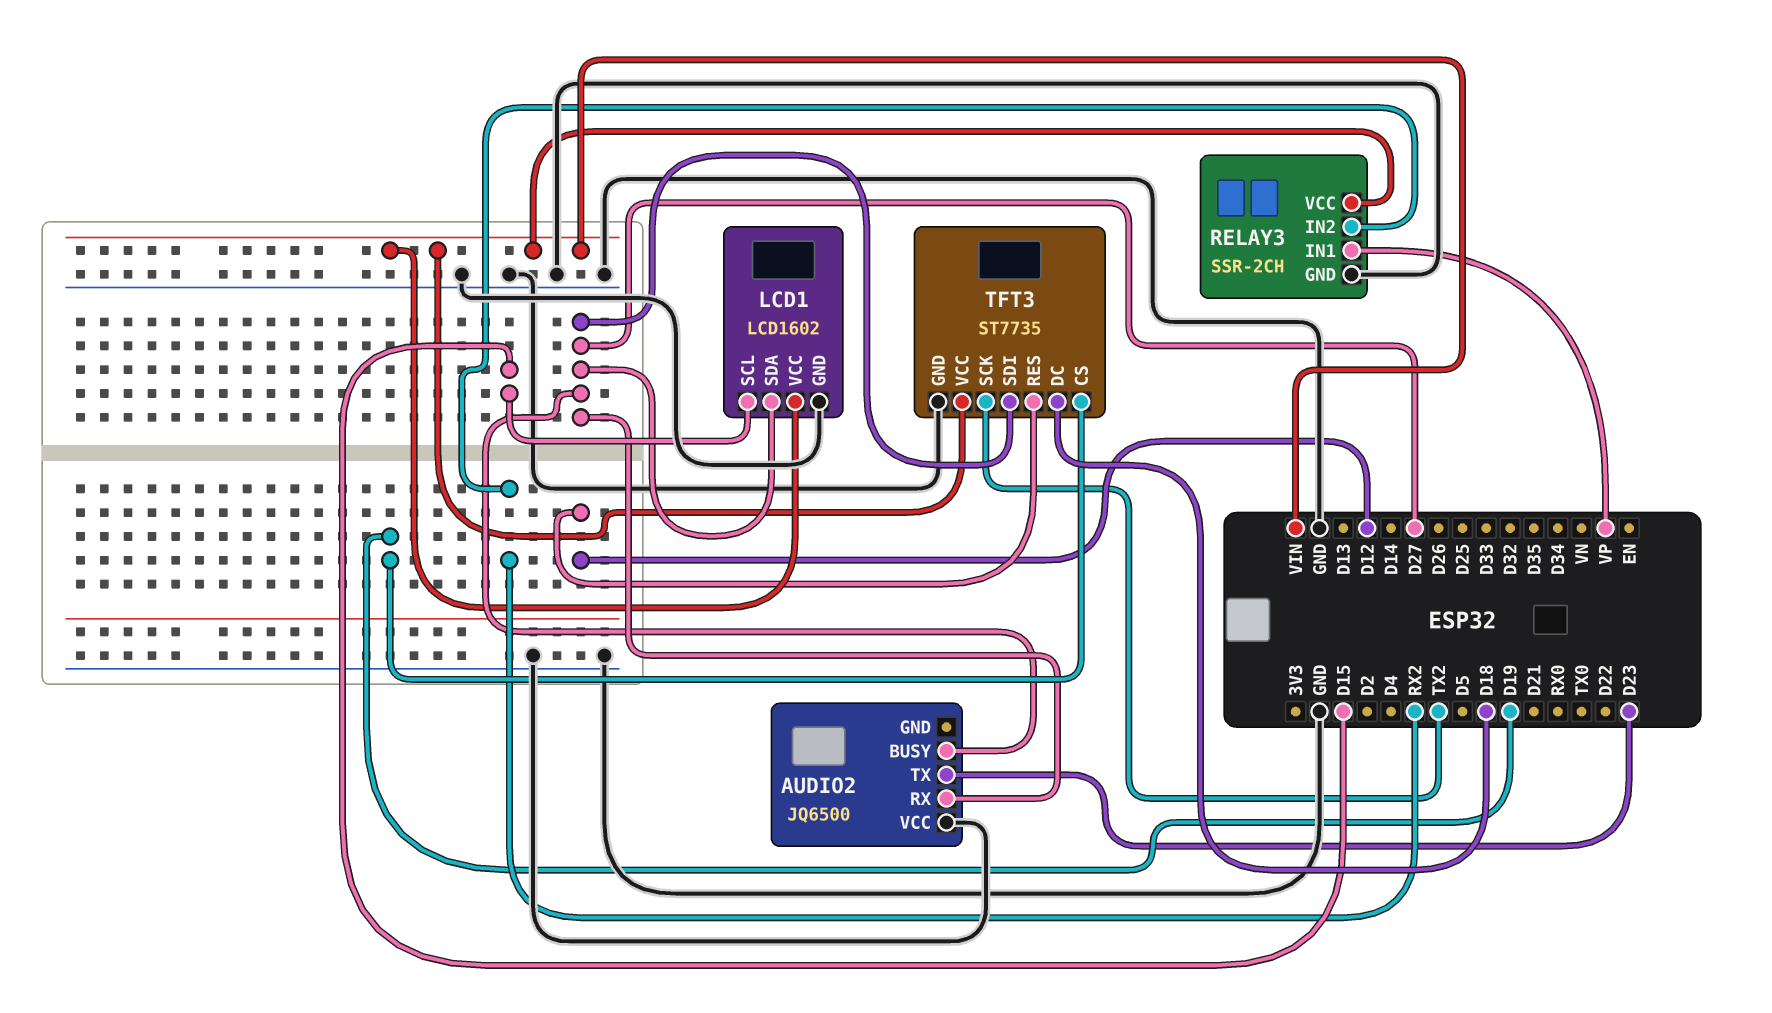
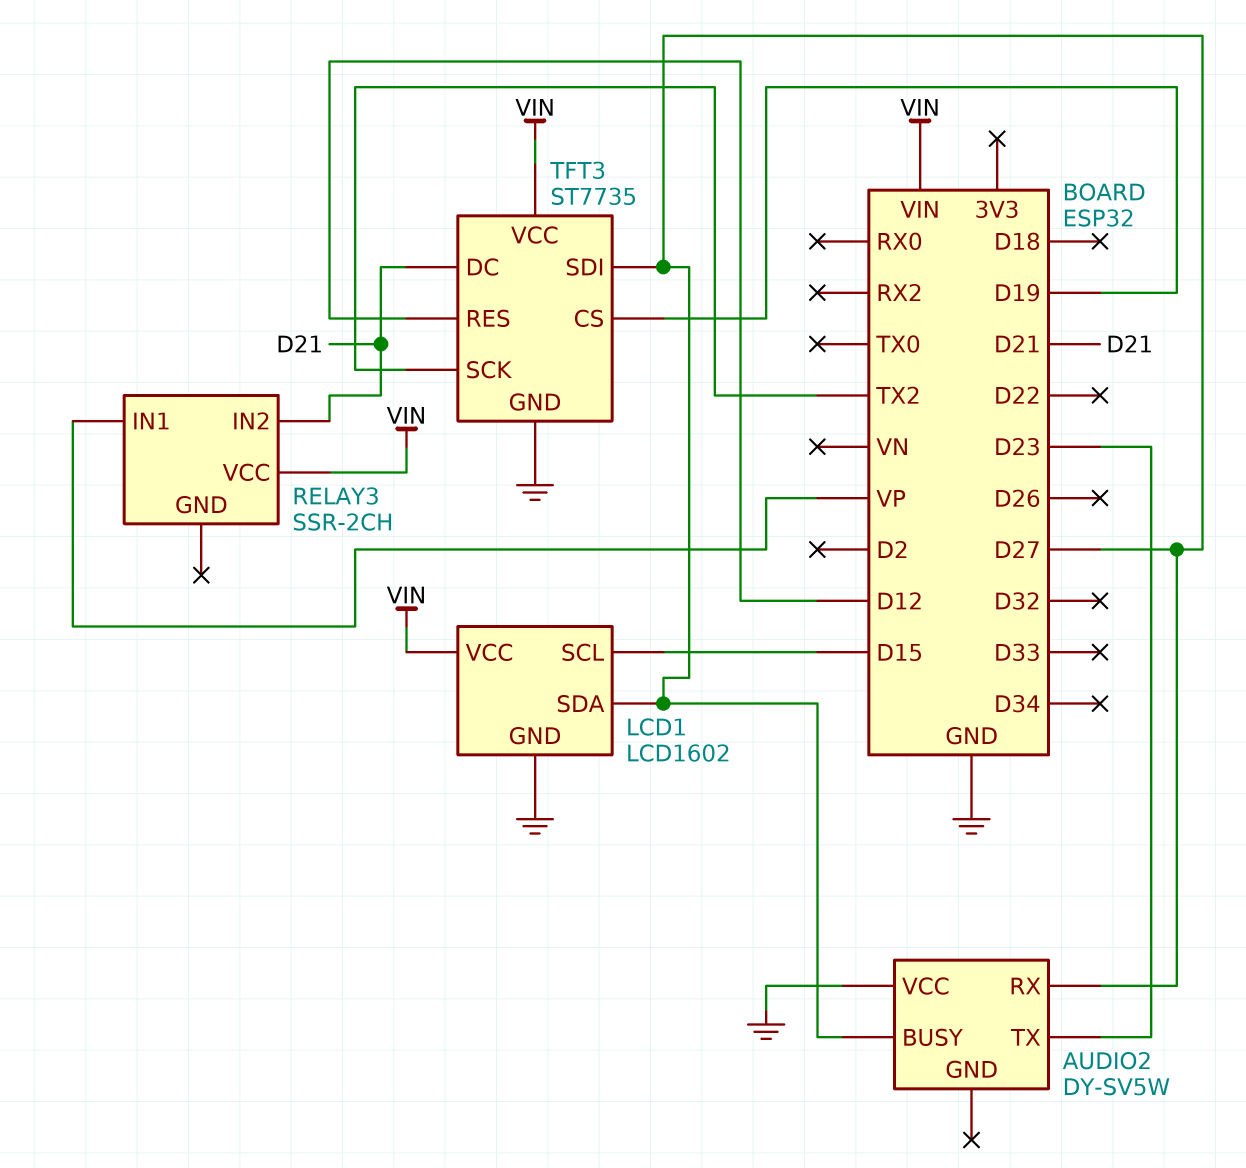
AUDIO2: JQ6500 -> DY-SV5W
RELAY3 pin GND: GND -> none
RELAY3 pin IN2: RX2 -> D21
TFT3 pin DC: D18 -> D21

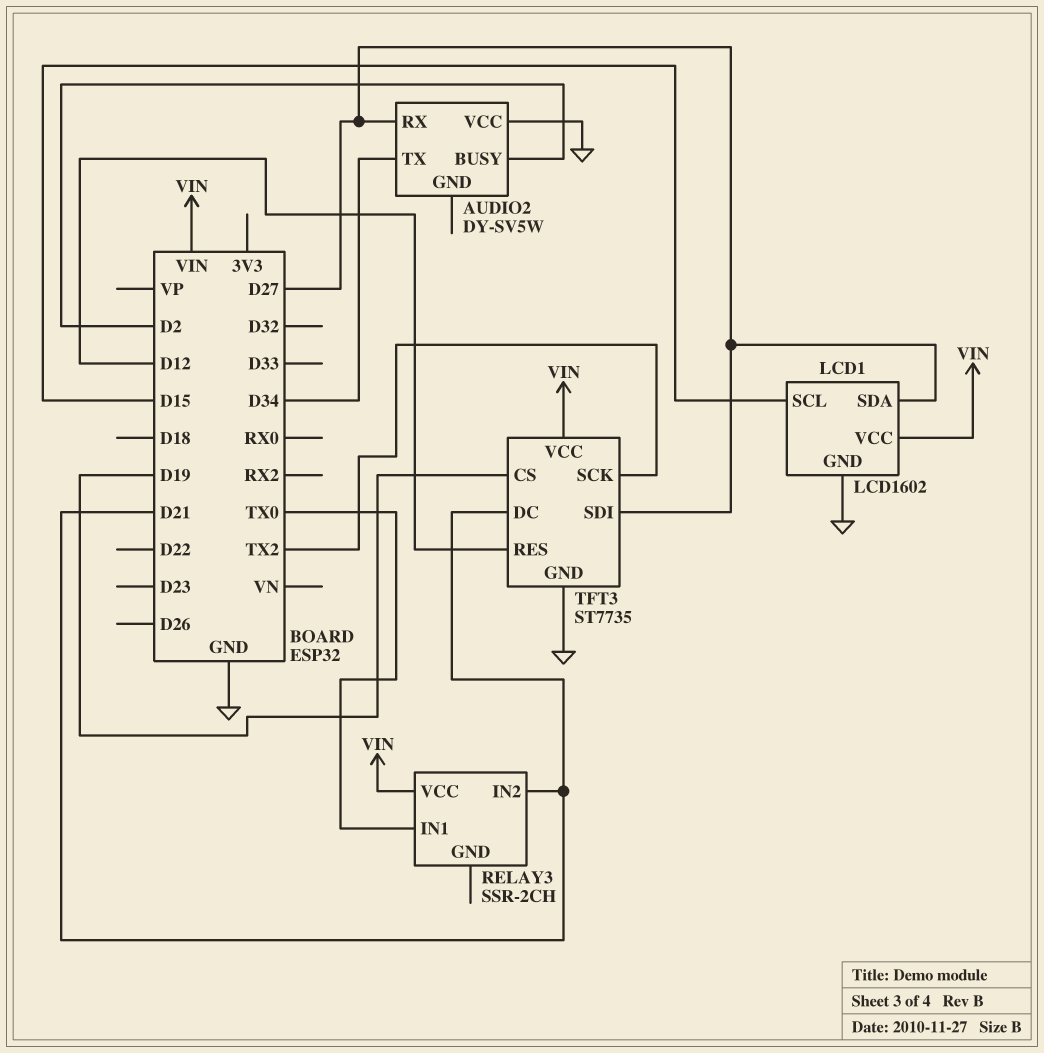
AUDIO2 pin BUSY: D27 -> D2
AUDIO2 pin TX: D23 -> D34
RELAY3 pin IN1: VP -> TX0

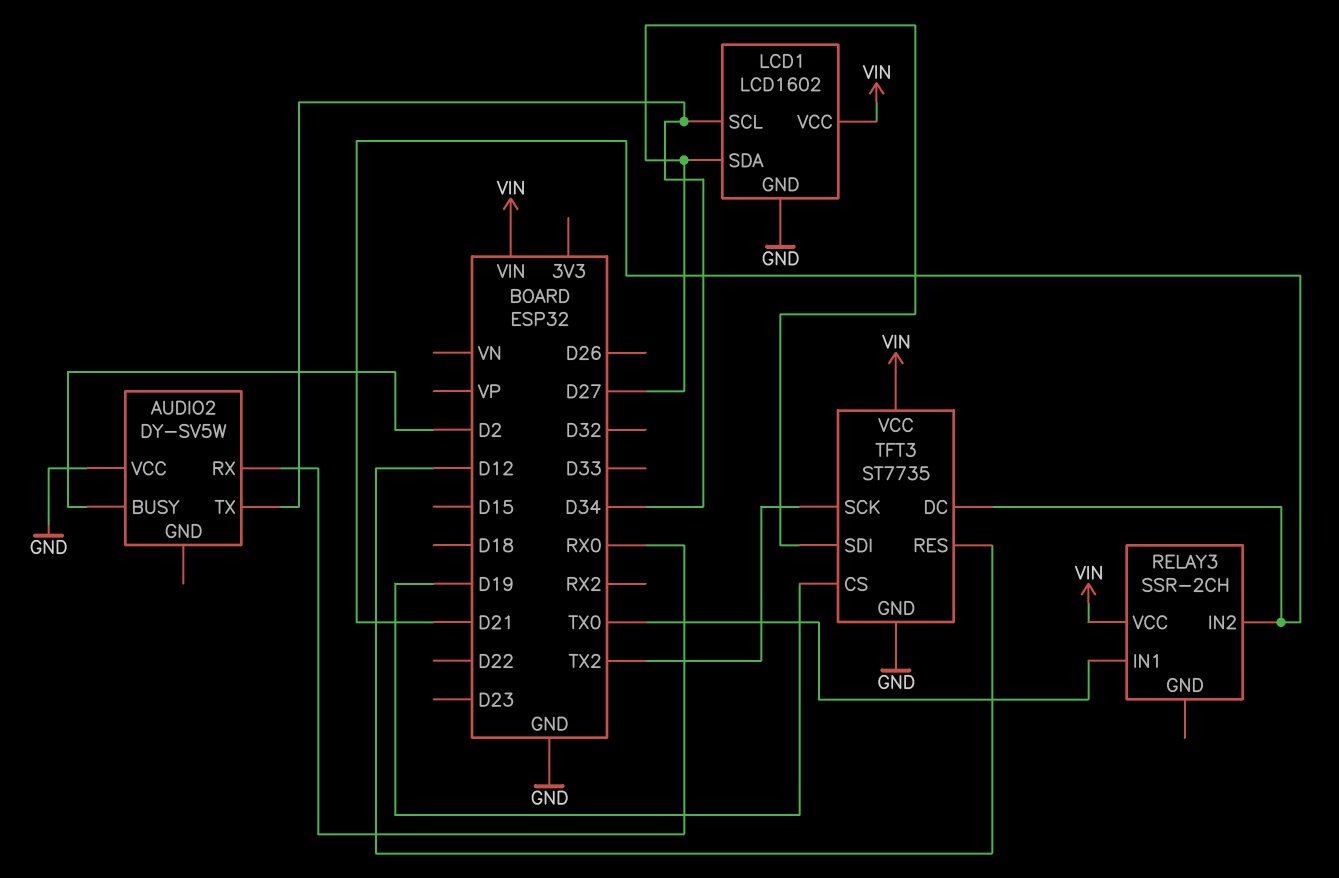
AUDIO2 pin RX: D27 -> RX0
LCD1 pin SCL: D15 -> D34

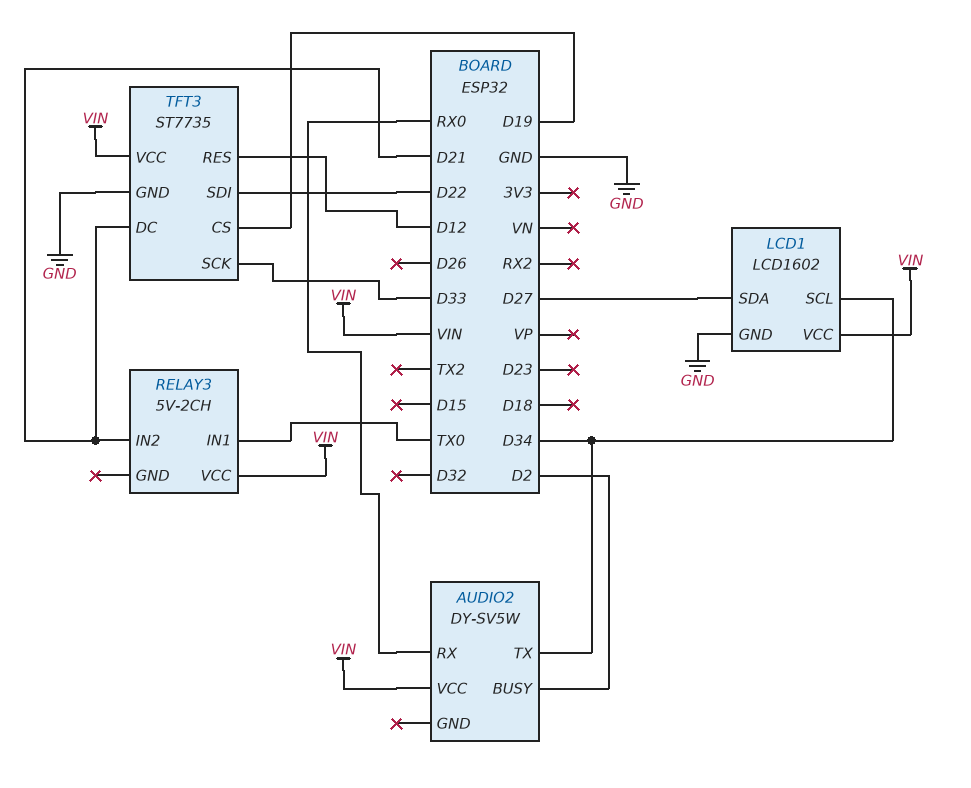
AUDIO2 pin VCC: GND -> VIN
RELAY3: SSR-2CH -> 5V-2CH
TFT3 pin SCK: TX2 -> D33
TFT3 pin SDI: D27 -> D22

